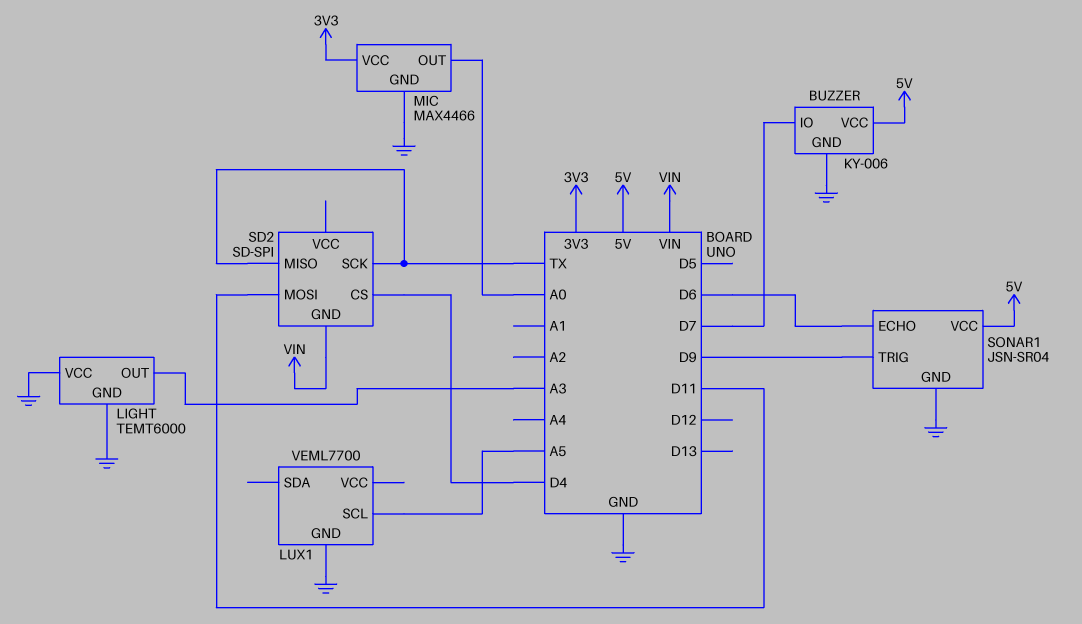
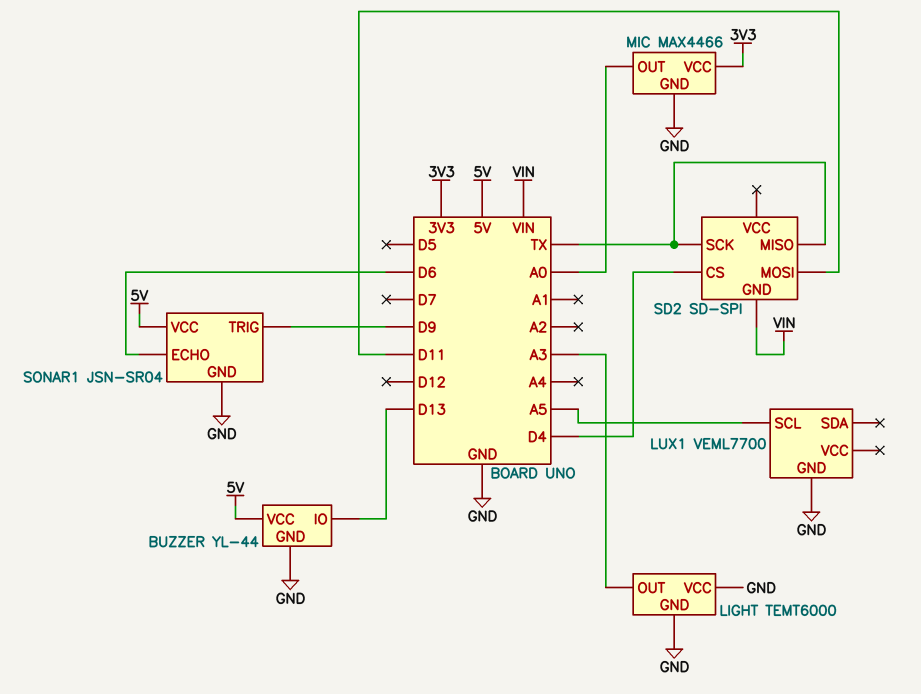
BUZZER: KY-006 -> YL-44
BUZZER pin IO: D7 -> D13

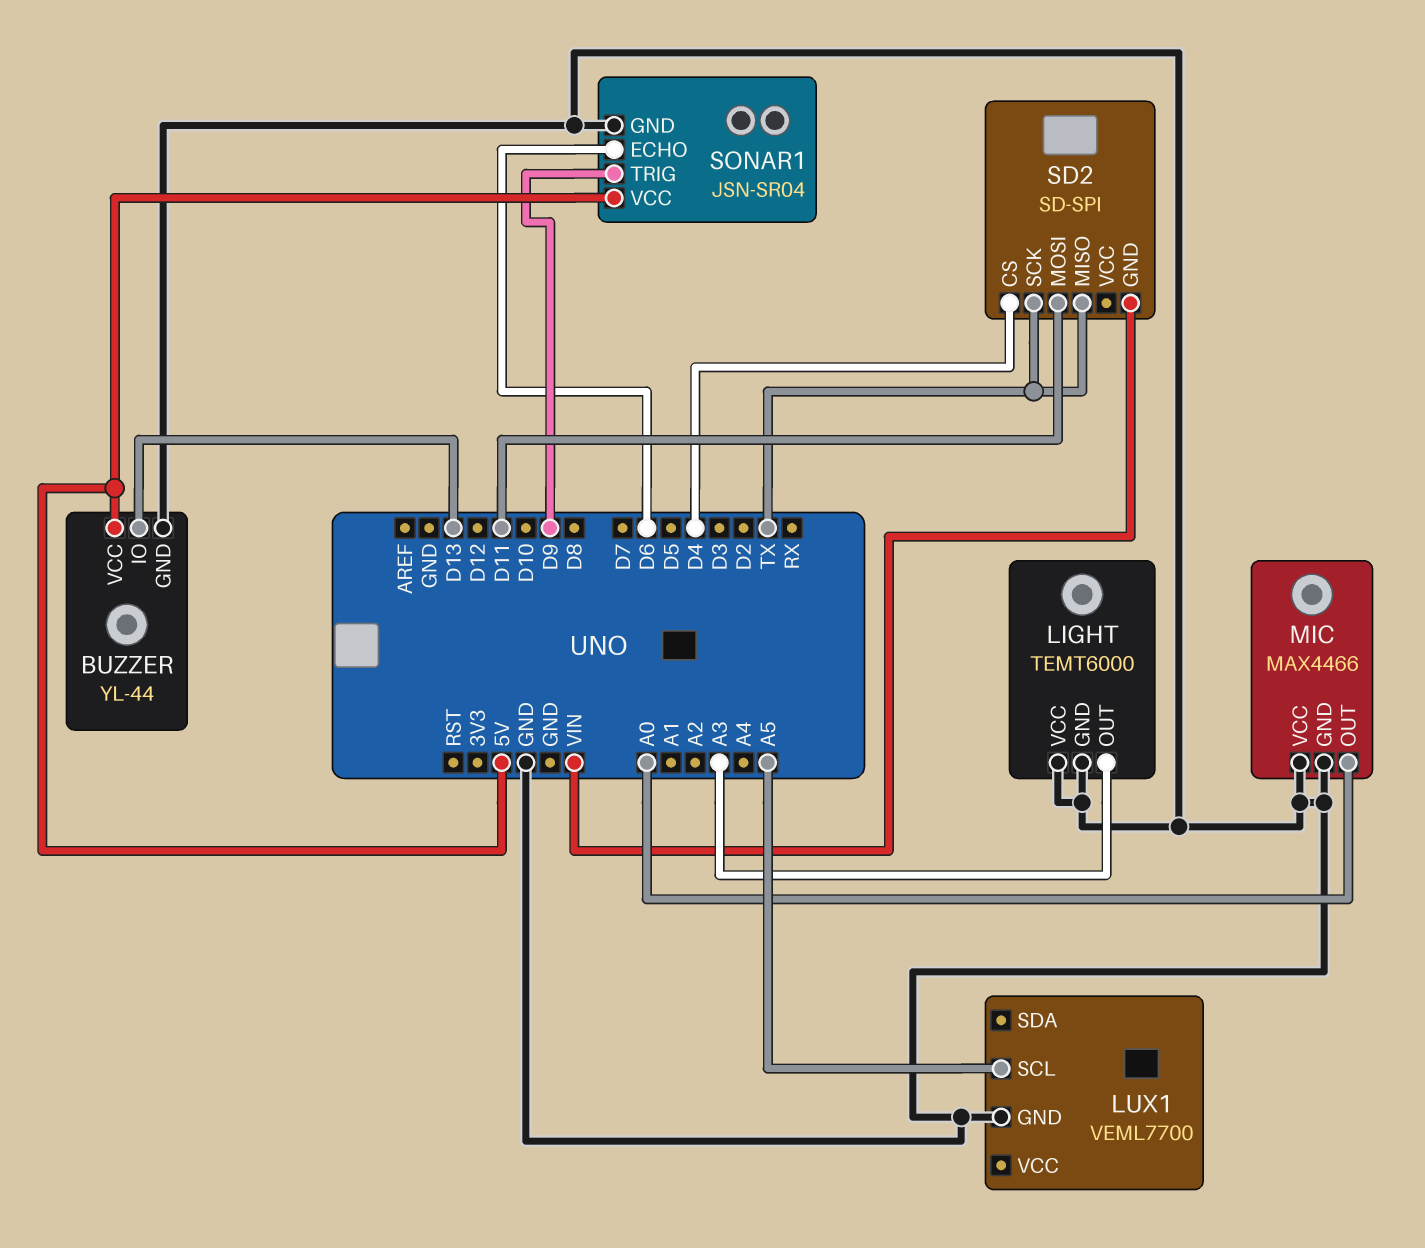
MIC pin VCC: 3V3 -> GND

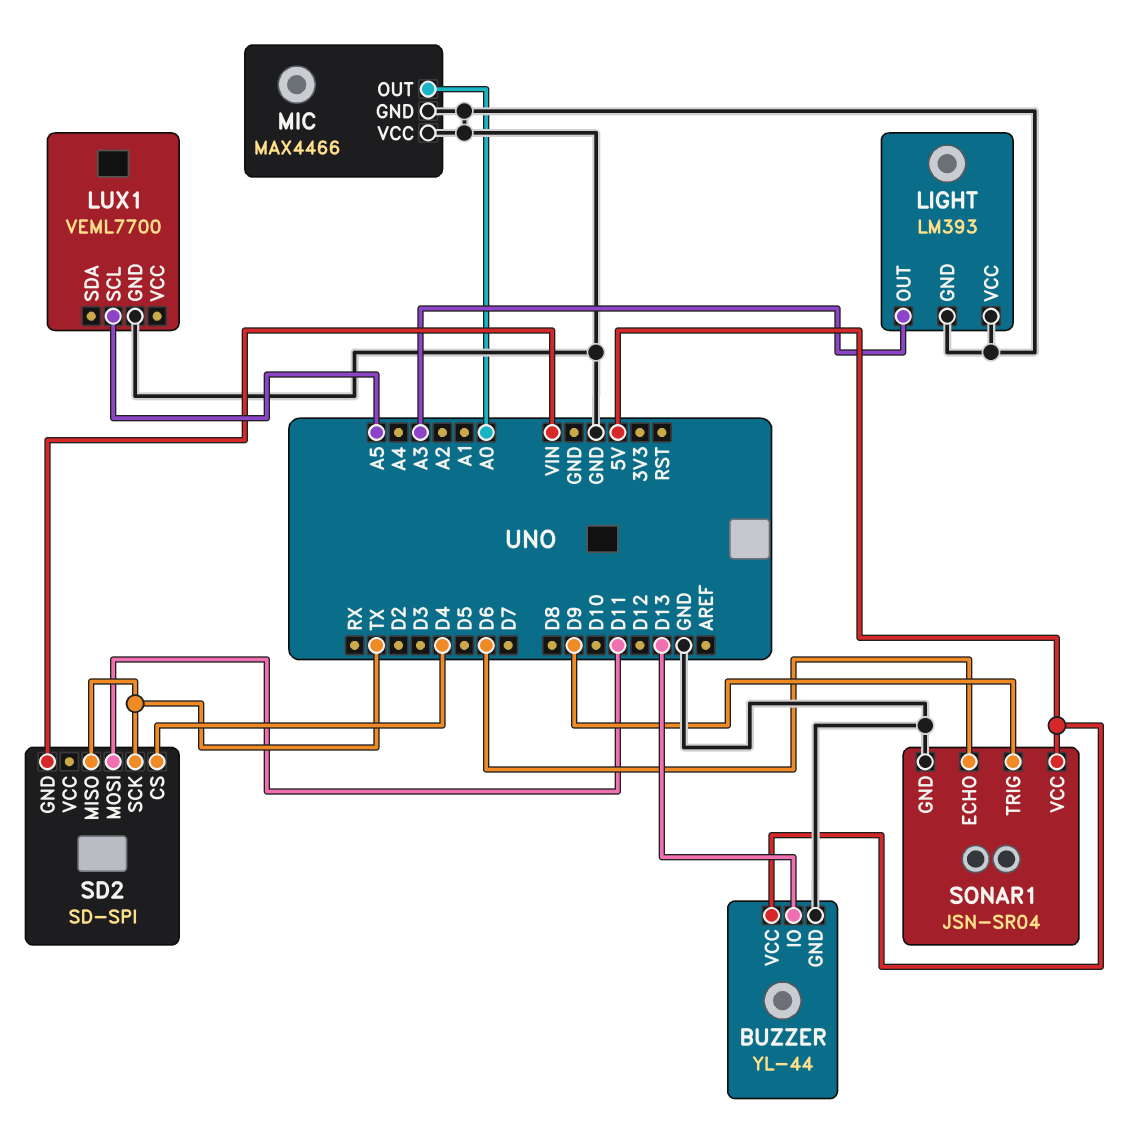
LIGHT: TEMT6000 -> LM393

